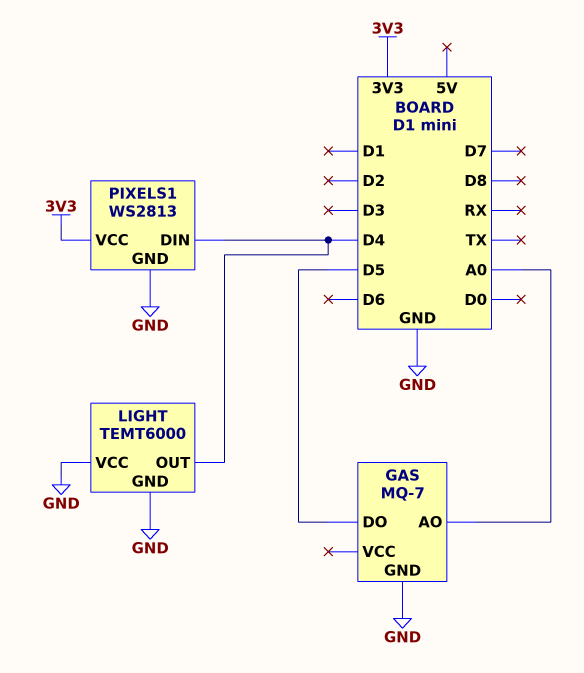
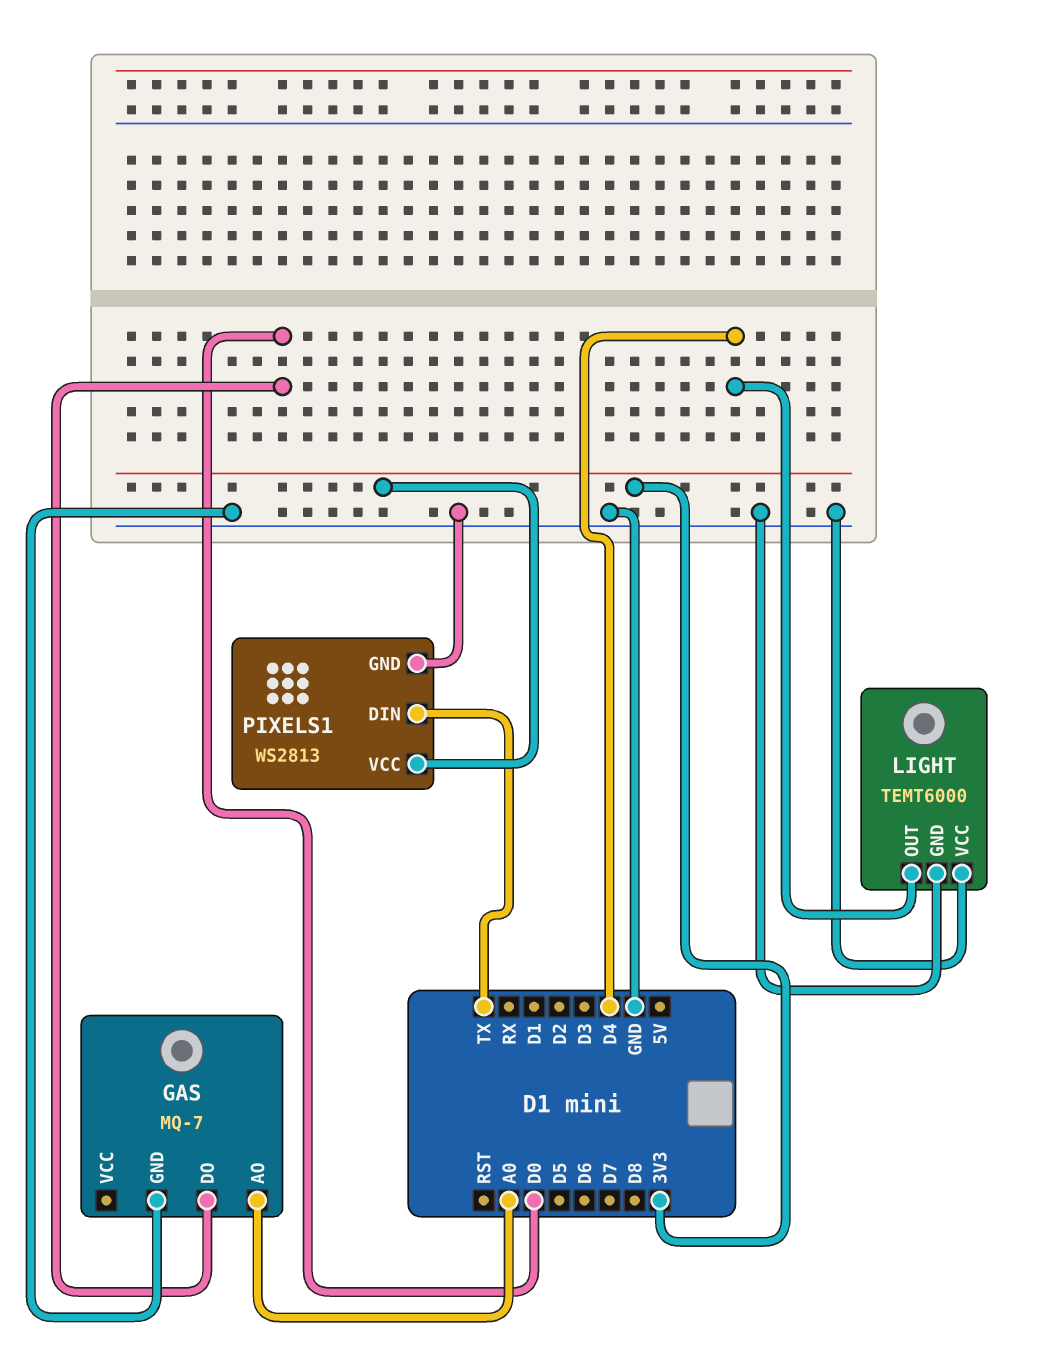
GAS pin DO: D5 -> D0
PIXELS1 pin DIN: D4 -> TX

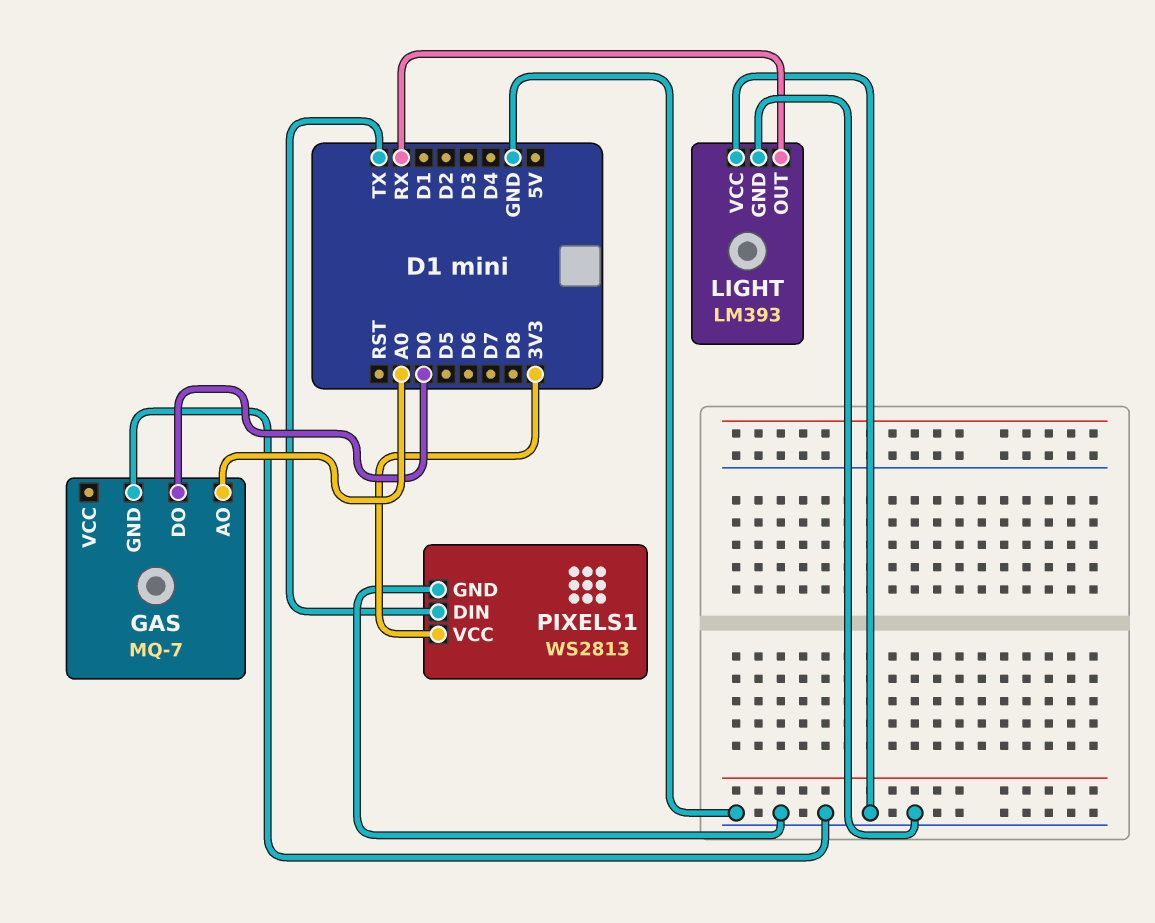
LIGHT: TEMT6000 -> LM393
LIGHT pin OUT: D4 -> RX

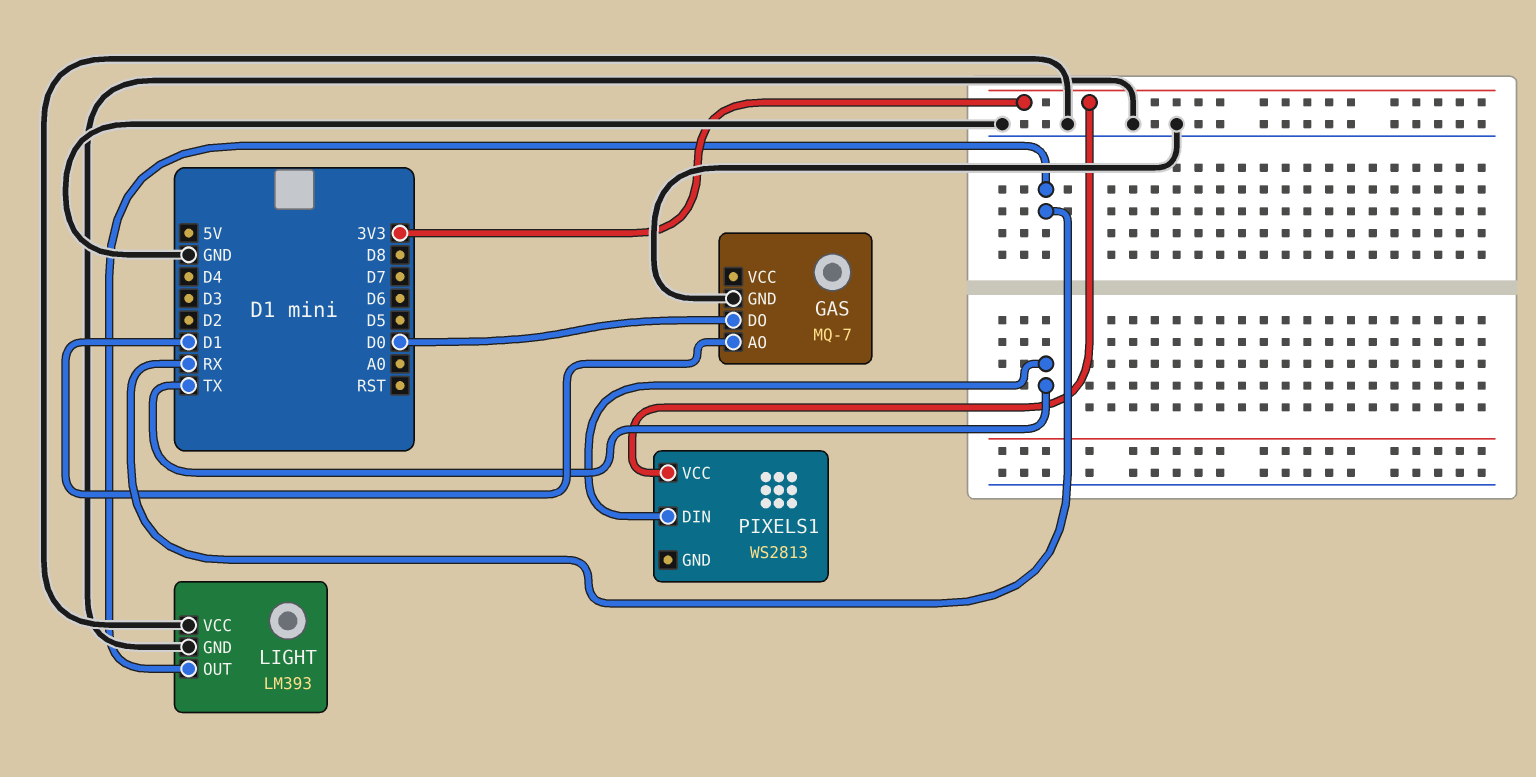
GAS pin AO: A0 -> D1
PIXELS1 pin GND: GND -> none

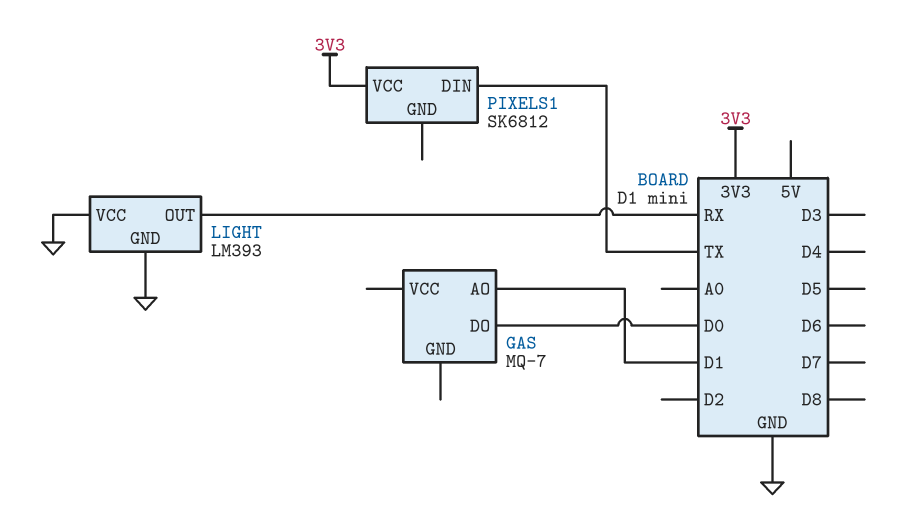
GAS pin GND: GND -> none
PIXELS1: WS2813 -> SK6812

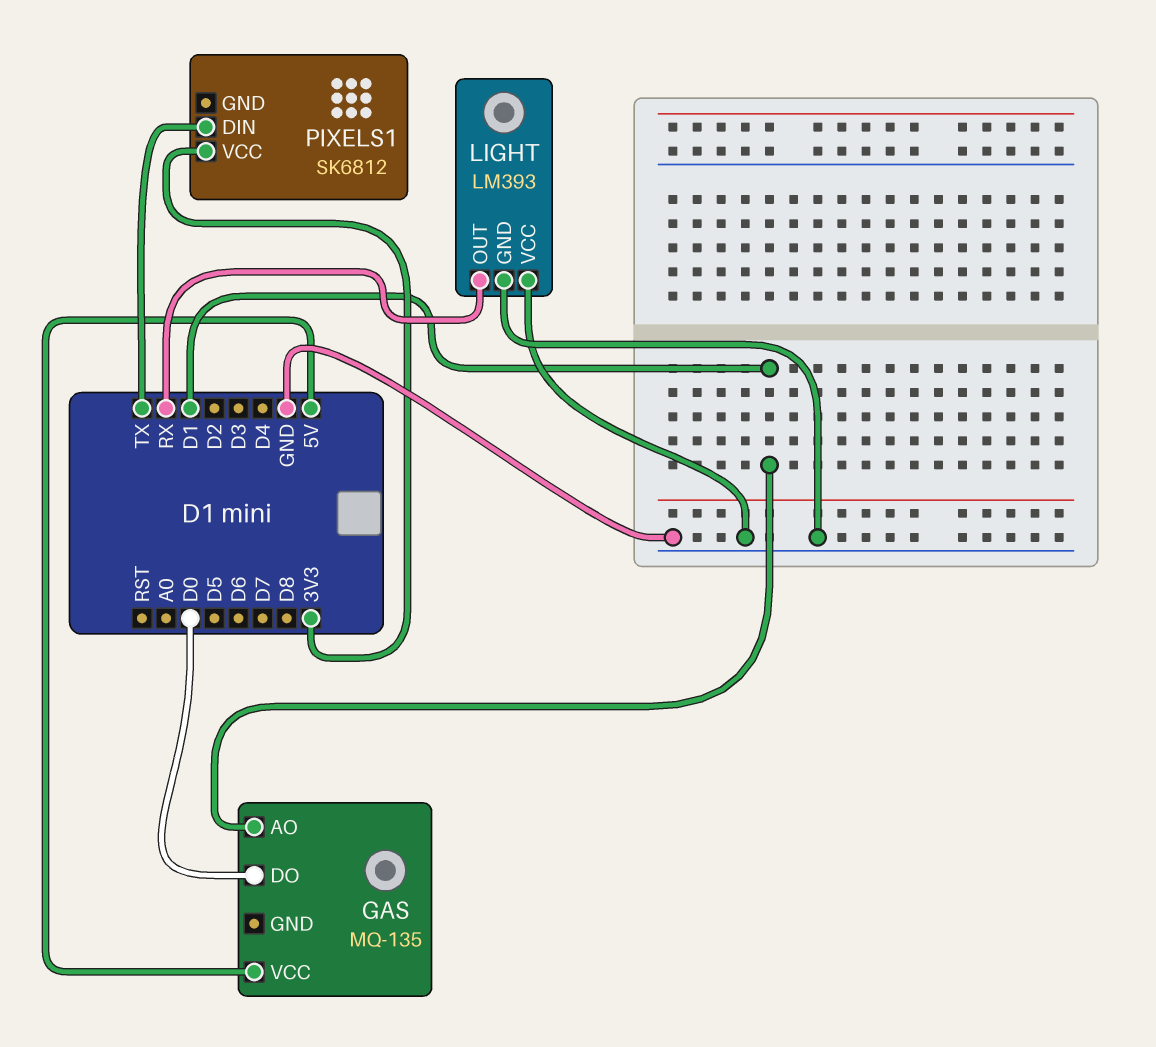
GAS: MQ-7 -> MQ-135
GAS pin VCC: none -> 5V

